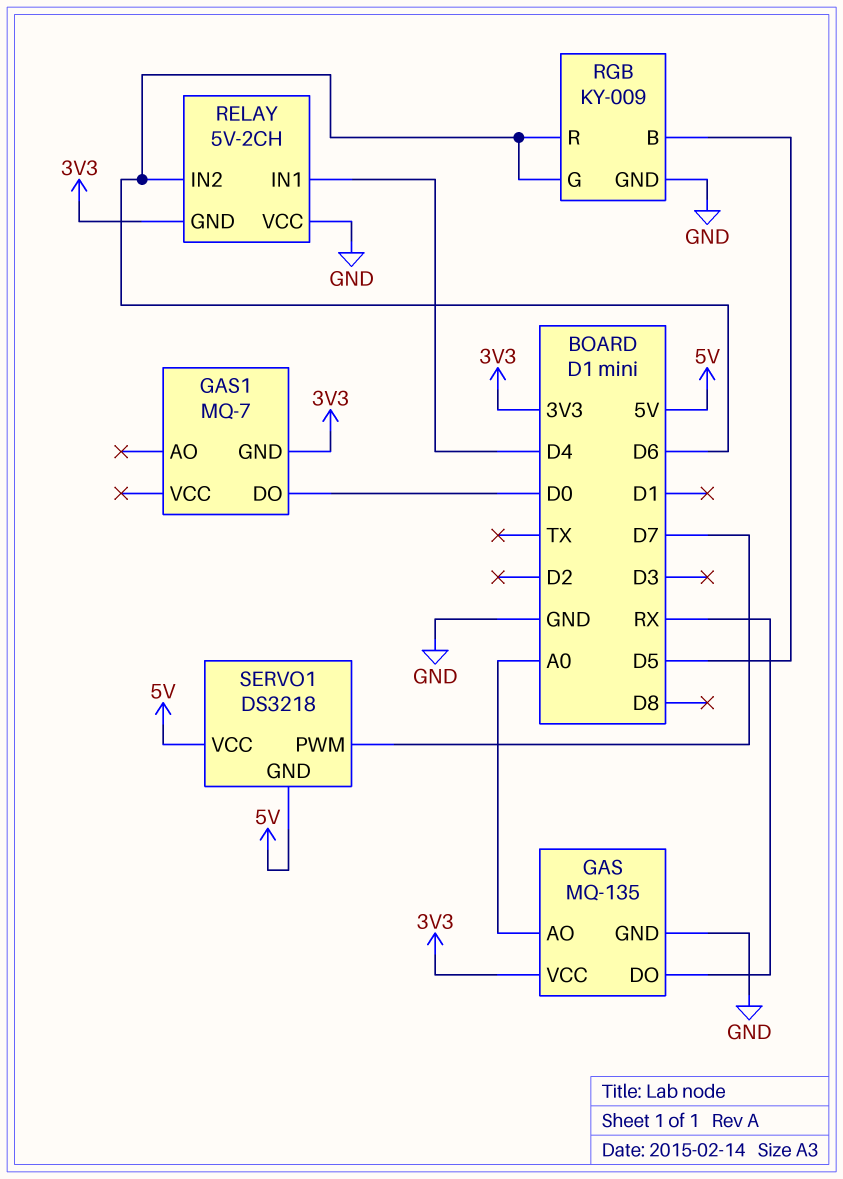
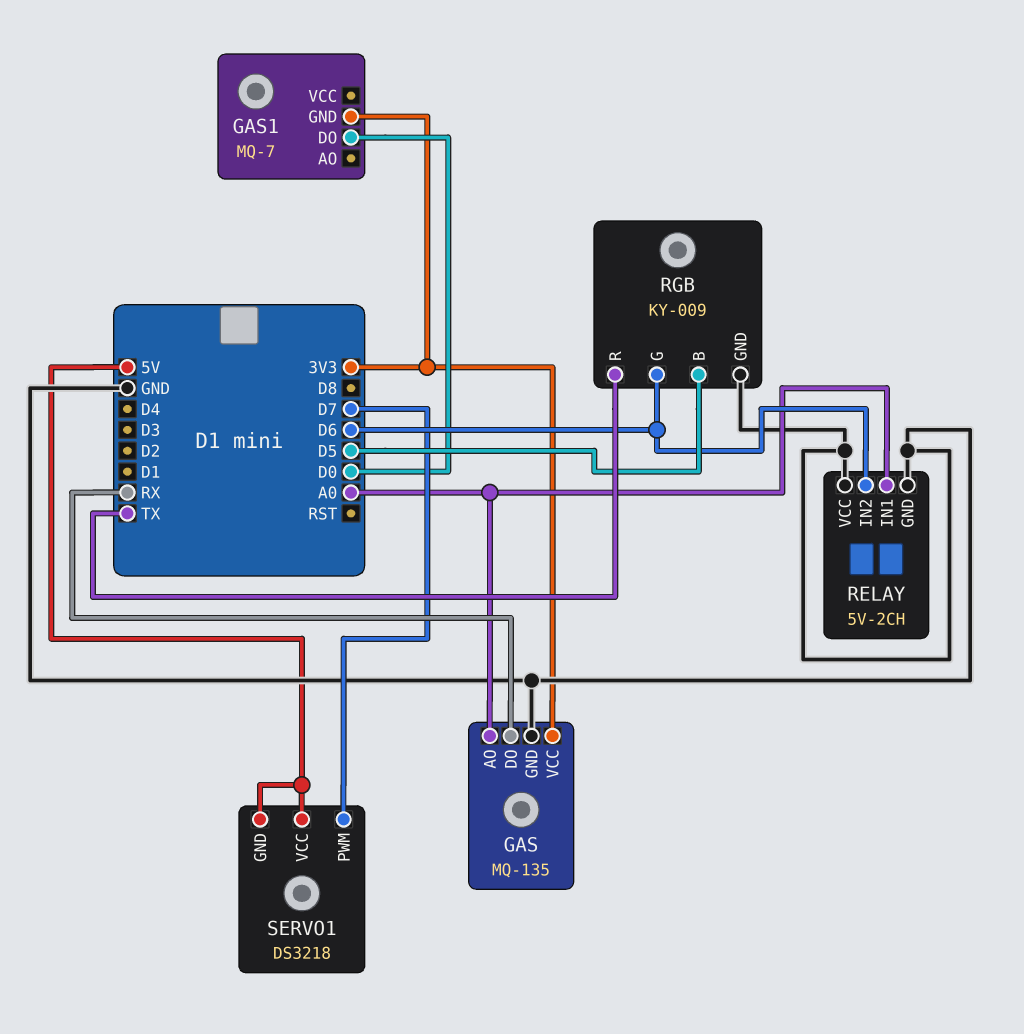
RELAY pin GND: 3V3 -> GND
RELAY pin IN1: D4 -> A0
RGB pin R: D6 -> TX

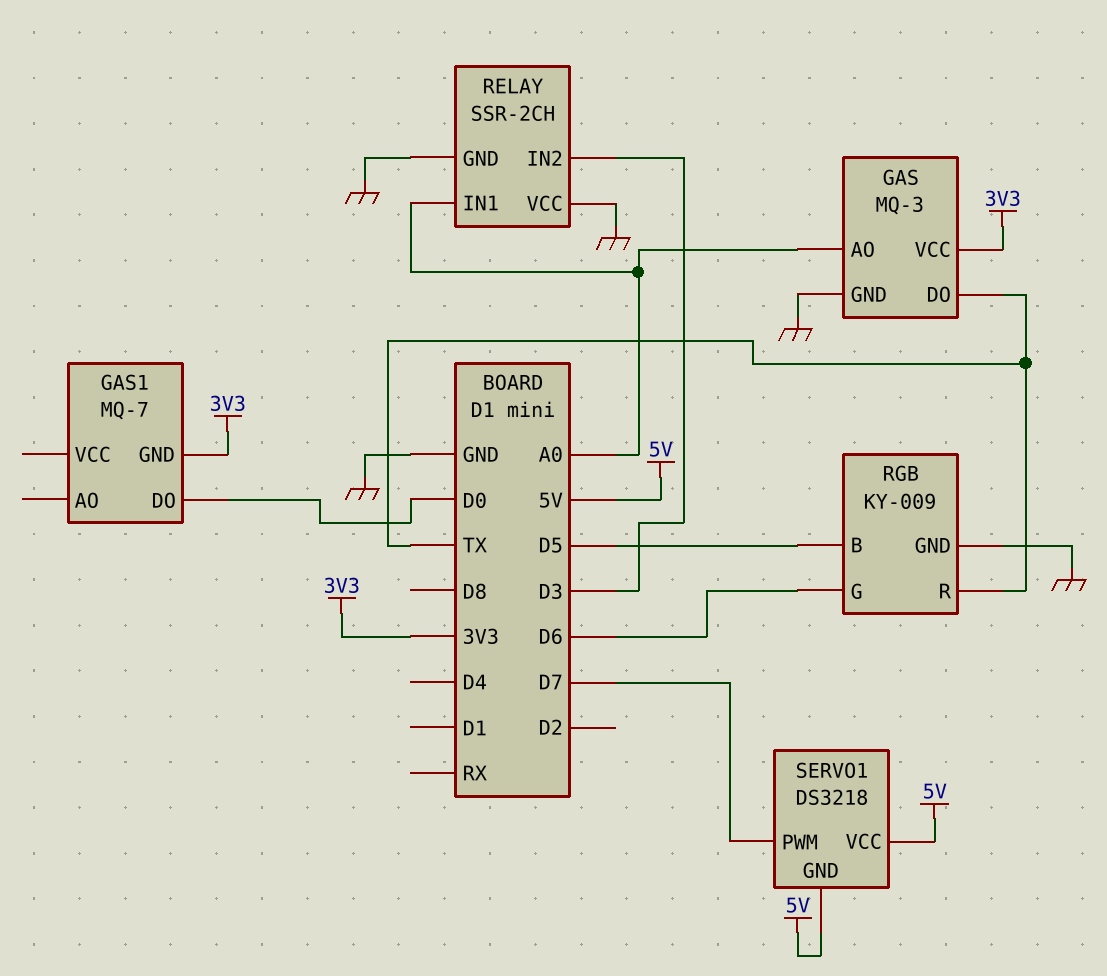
GAS: MQ-135 -> MQ-3
GAS pin DO: RX -> TX
RELAY: 5V-2CH -> SSR-2CH
RELAY pin IN2: D6 -> D3

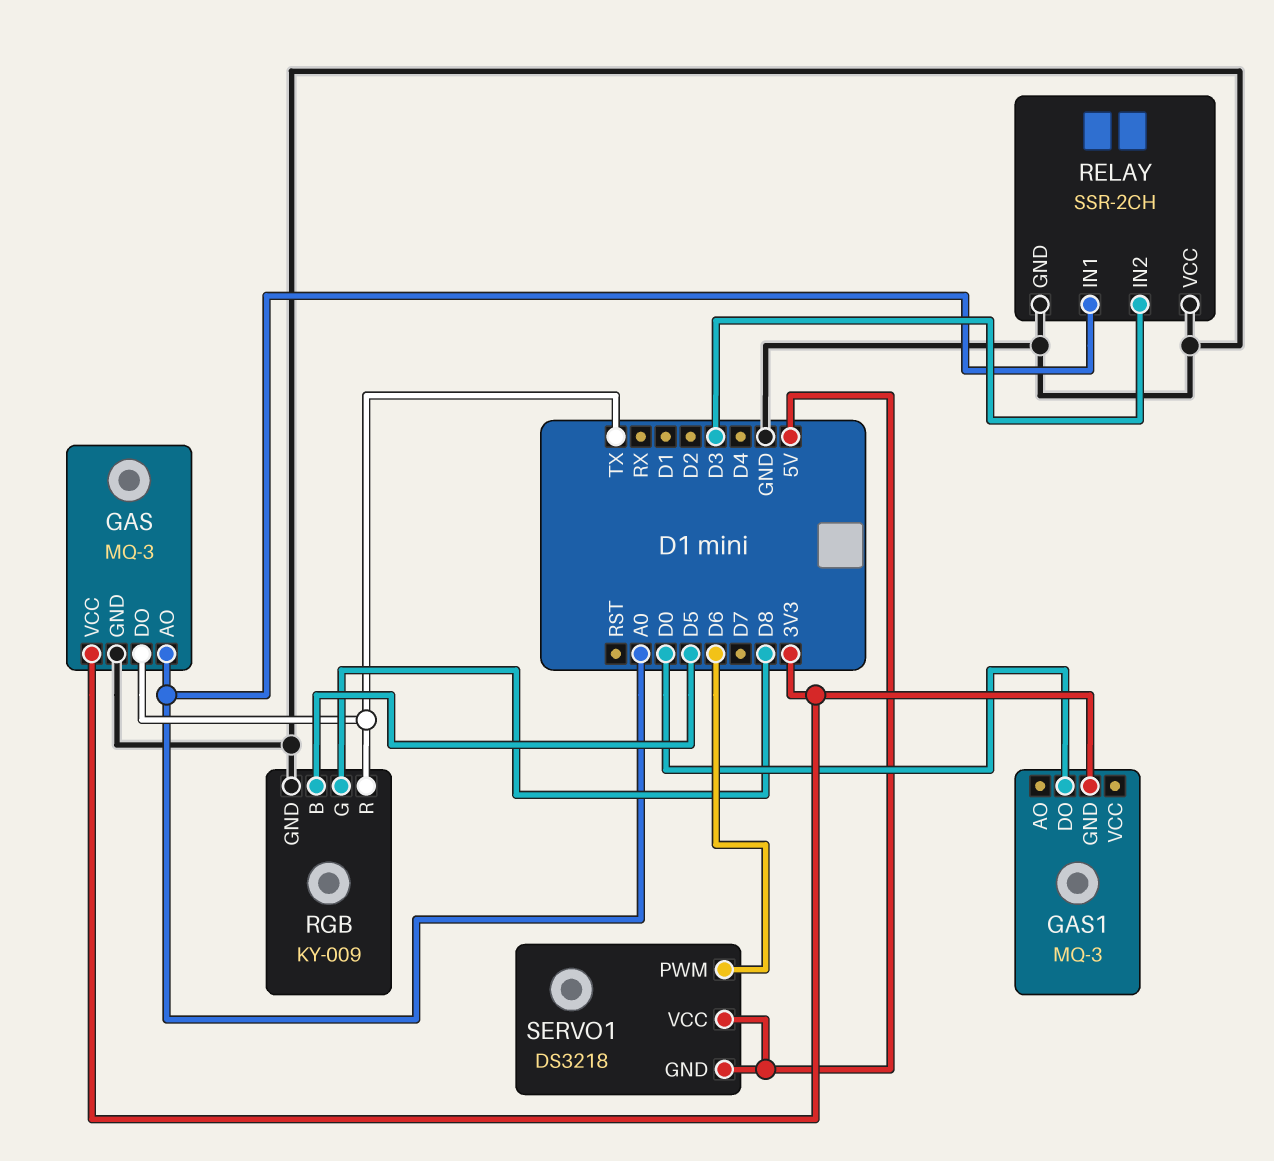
GAS1: MQ-7 -> MQ-3
RGB pin G: D6 -> D8
SERVO1 pin PWM: D7 -> D6

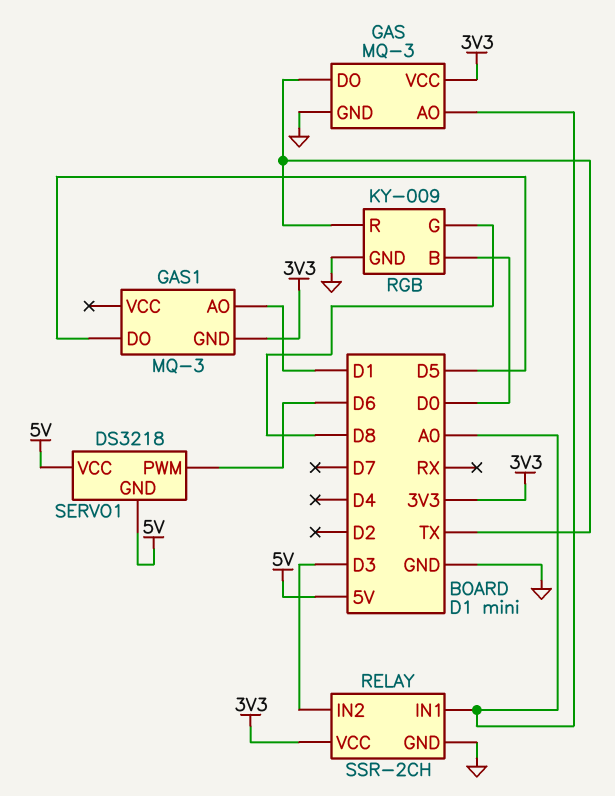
GAS1 pin AO: none -> D1
GAS1 pin DO: D0 -> D5
RELAY pin VCC: GND -> 3V3
RGB pin B: D5 -> D0

